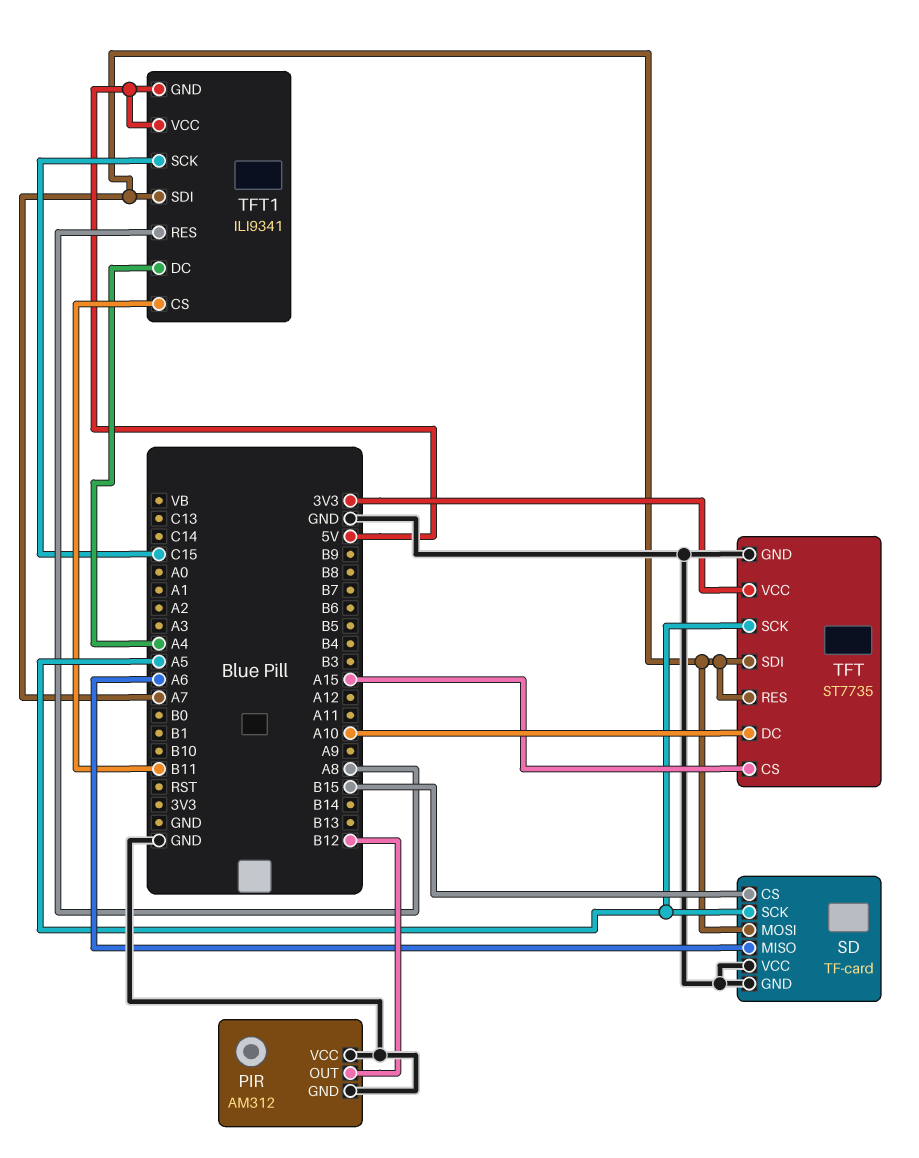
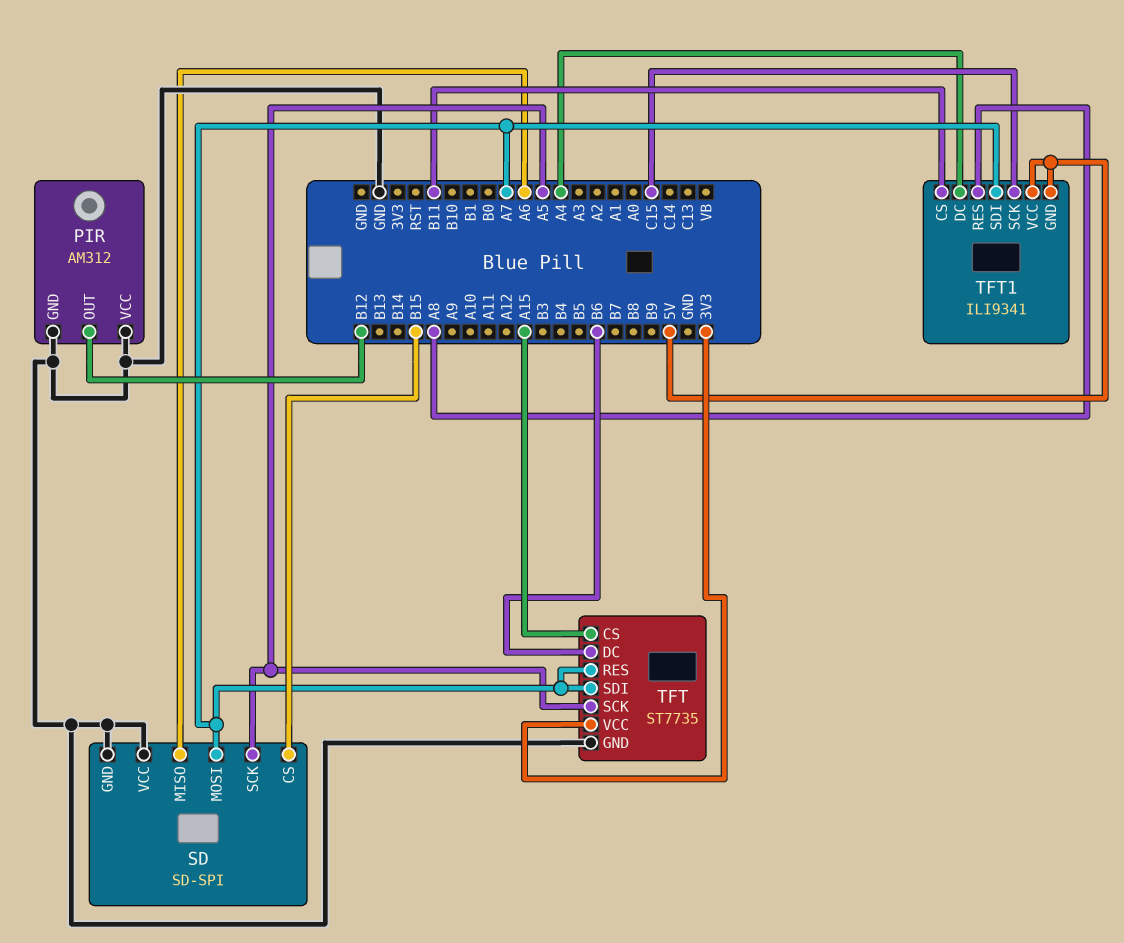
SD: TF-card -> SD-SPI
TFT pin DC: A10 -> B6

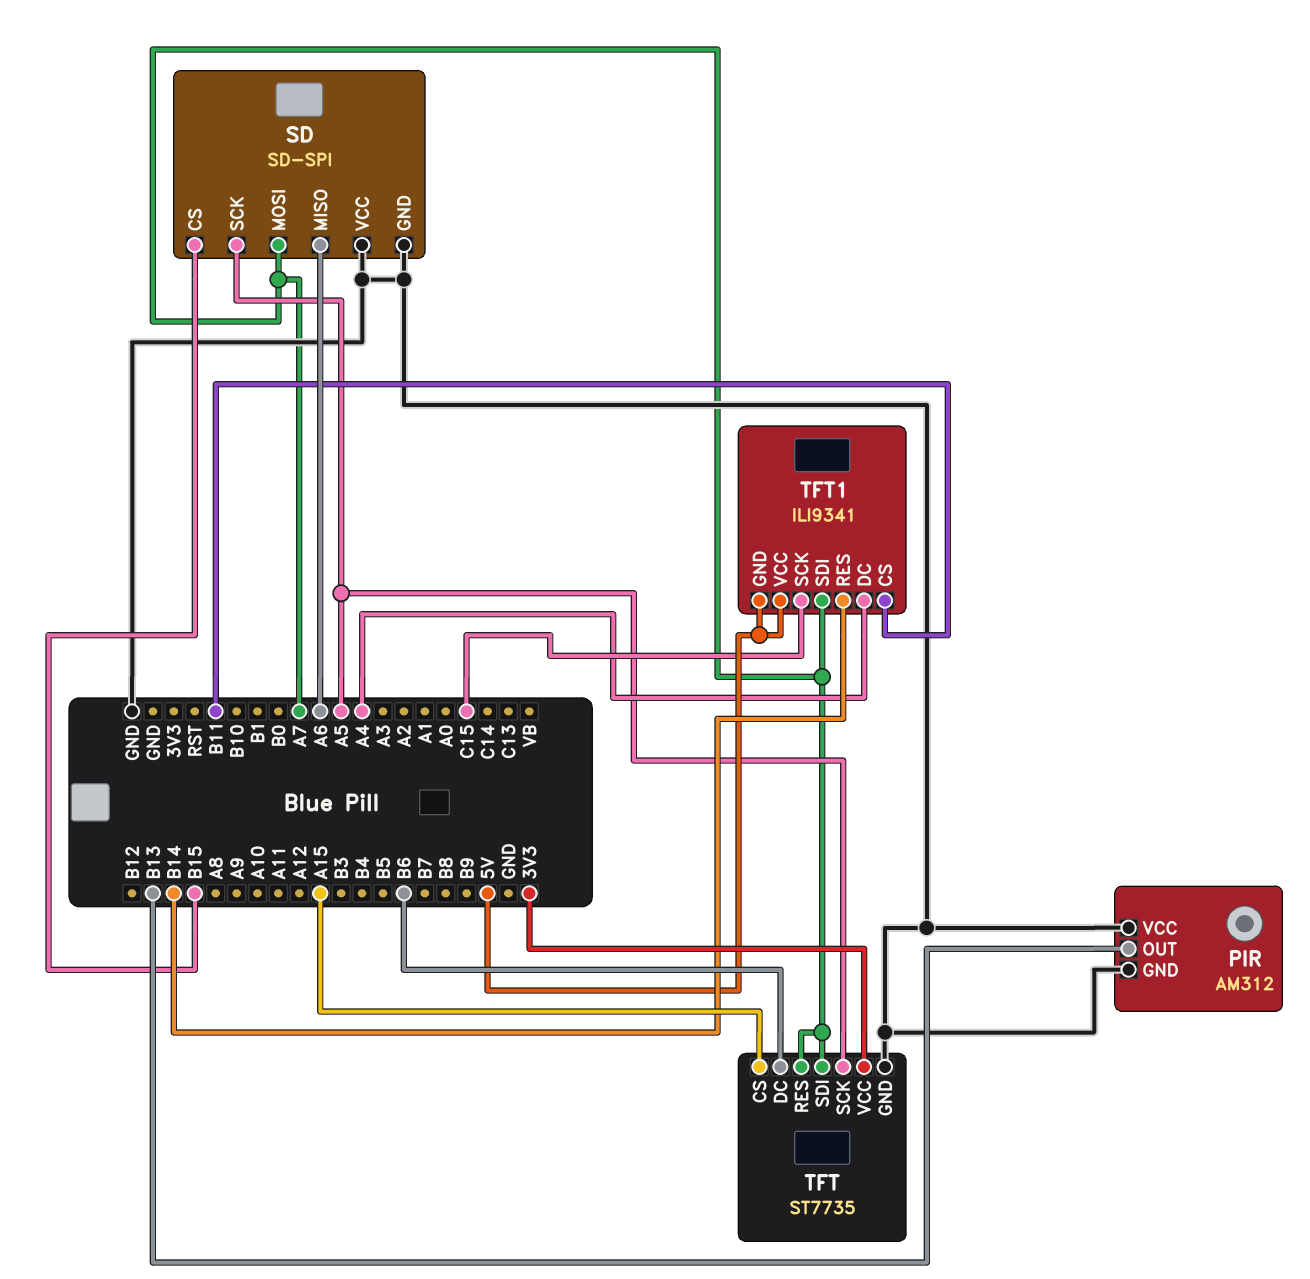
PIR pin OUT: B12 -> B13
TFT1 pin RES: A8 -> B14

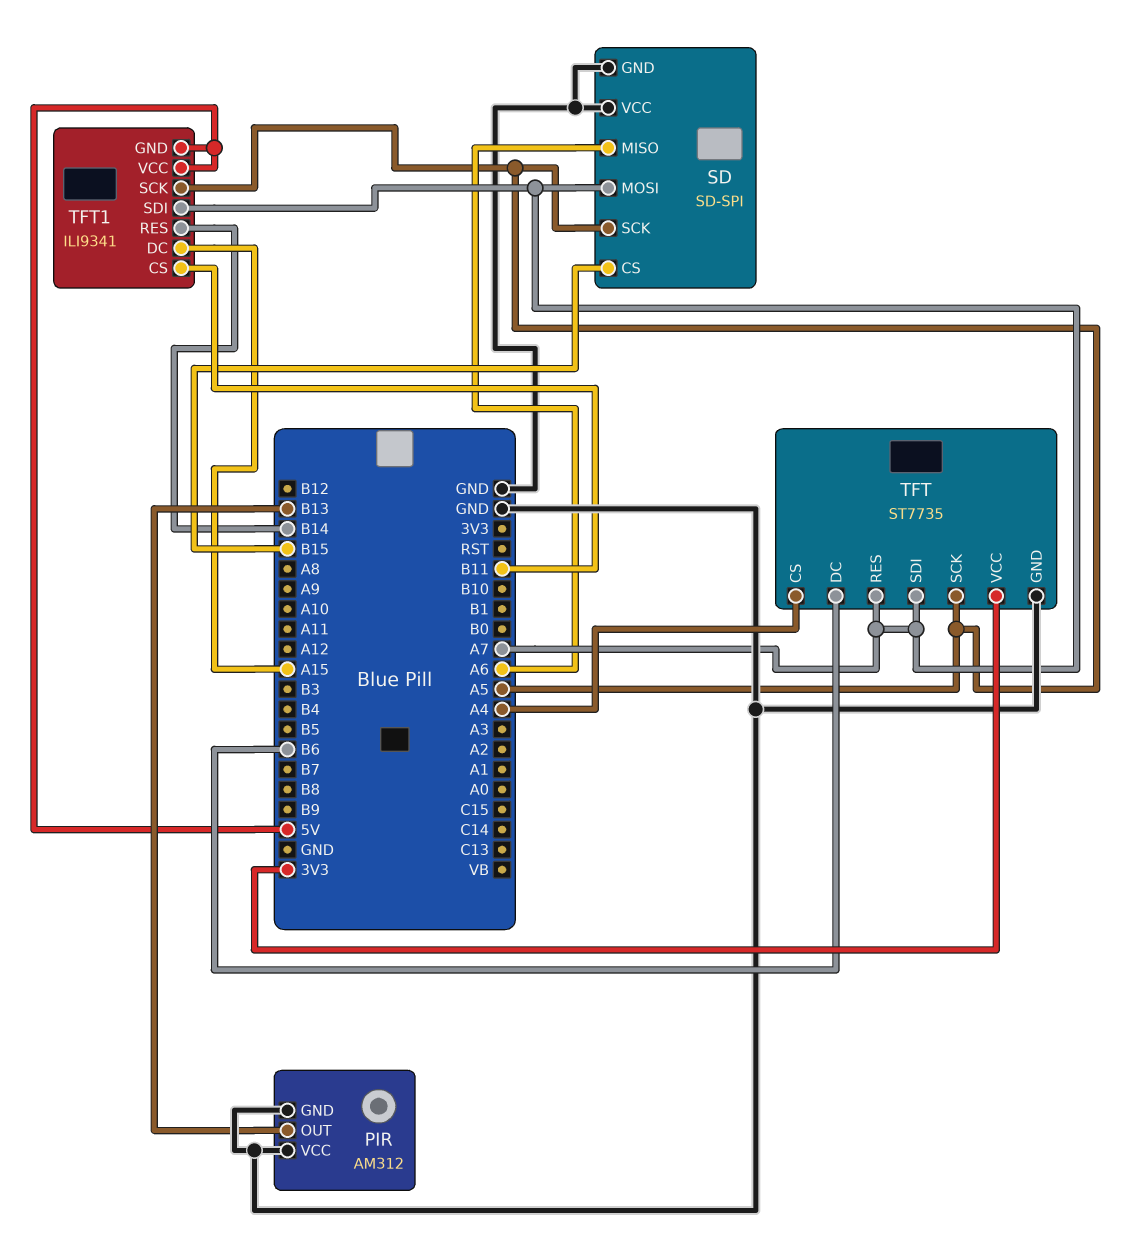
TFT pin CS: A15 -> A4
TFT1 pin DC: A4 -> A15
TFT1 pin SCK: C15 -> A5

